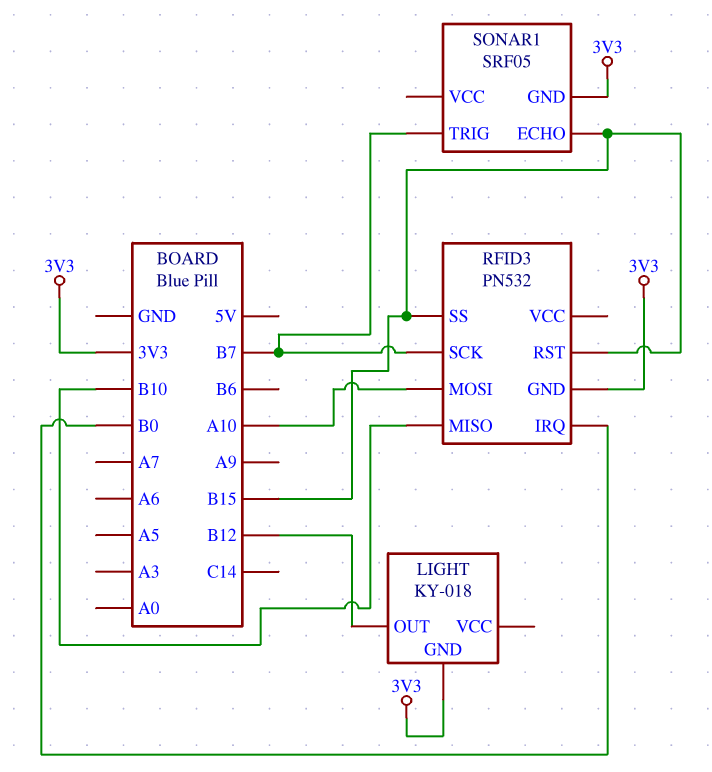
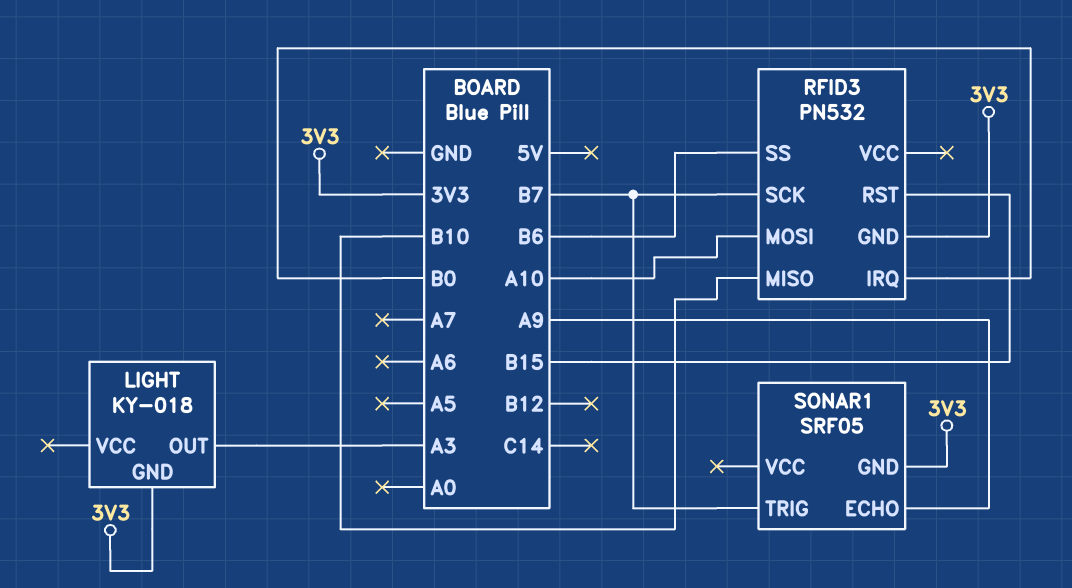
LIGHT pin OUT: B12 -> A3
RFID3 pin SS: B15 -> B6
SONAR1 pin ECHO: B15 -> A9

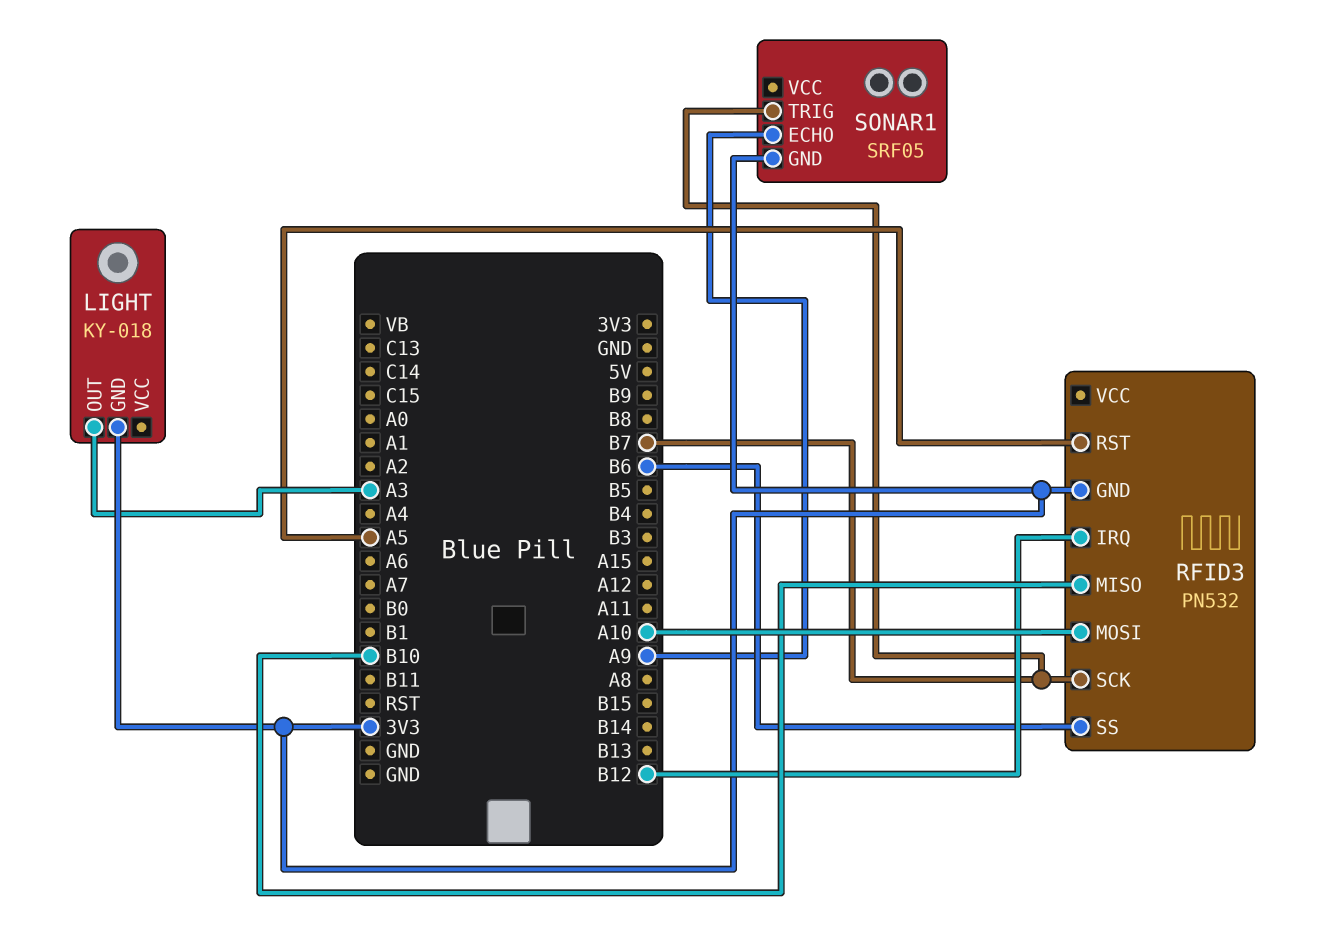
RFID3 pin IRQ: B0 -> B12
RFID3 pin RST: B15 -> A5

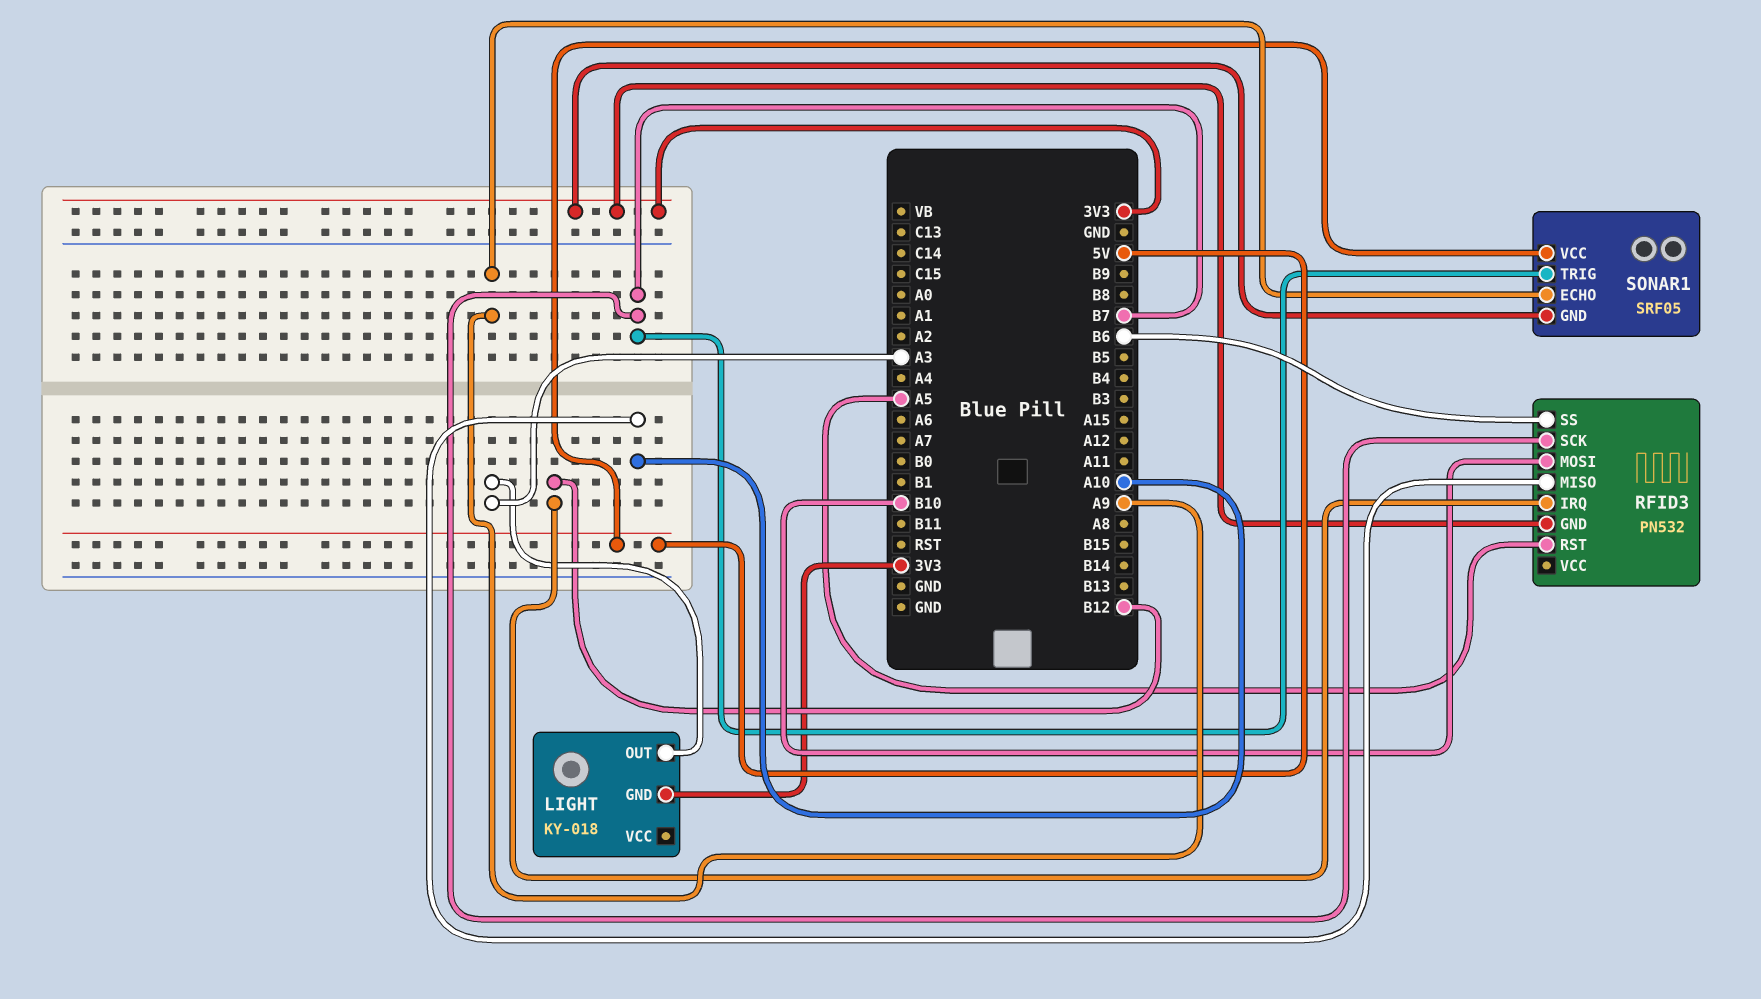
RFID3 pin MISO: B10 -> A10
RFID3 pin MOSI: A10 -> B10
SONAR1 pin VCC: none -> 5V

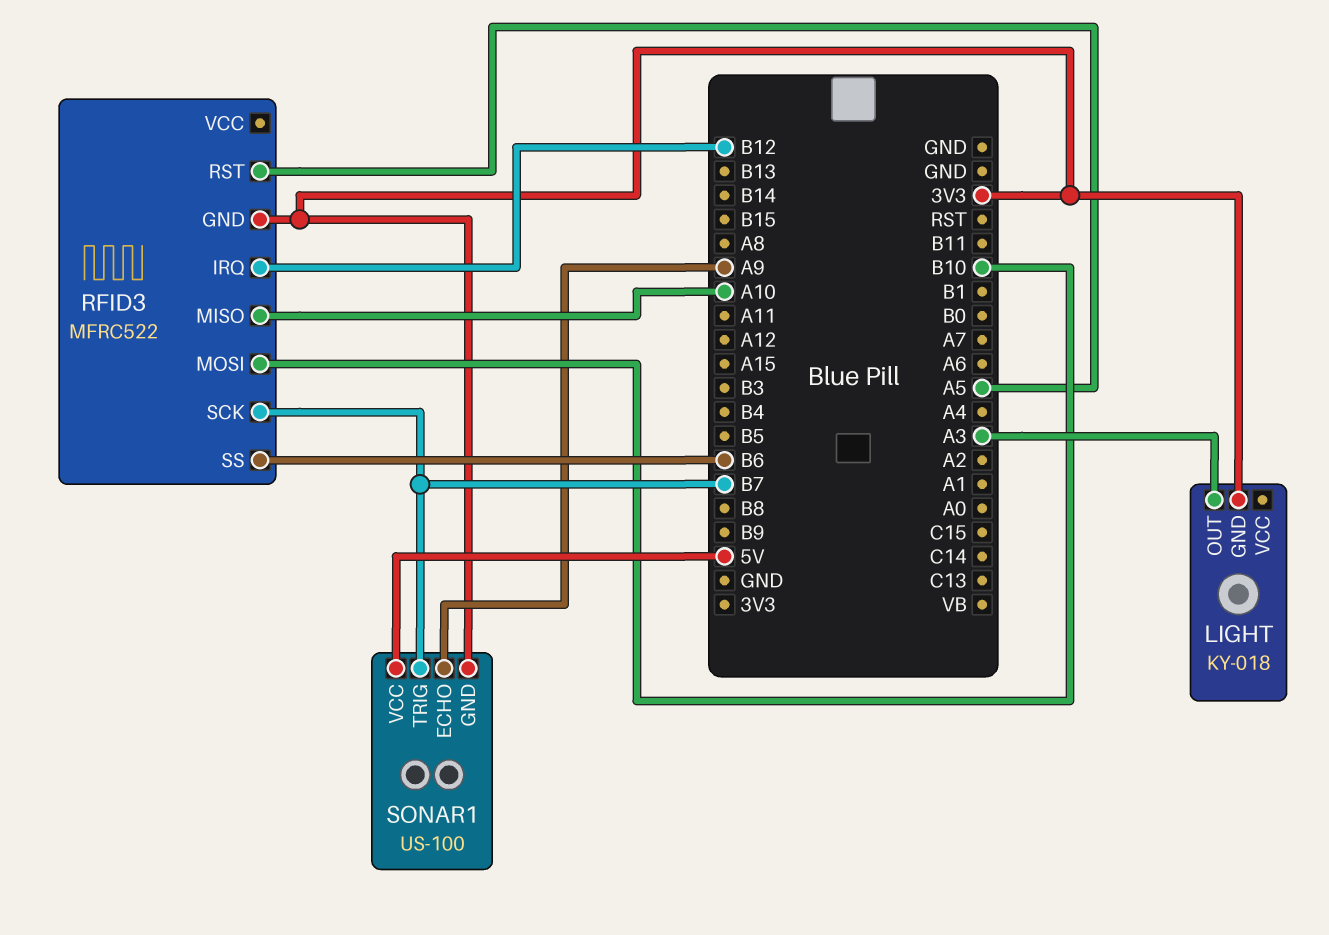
RFID3: PN532 -> MFRC522
SONAR1: SRF05 -> US-100

